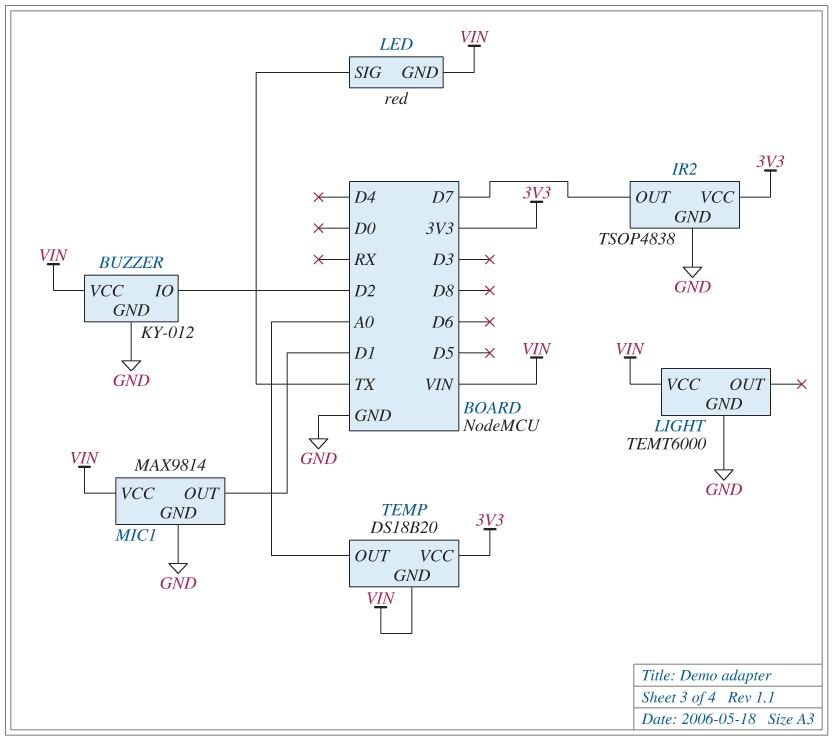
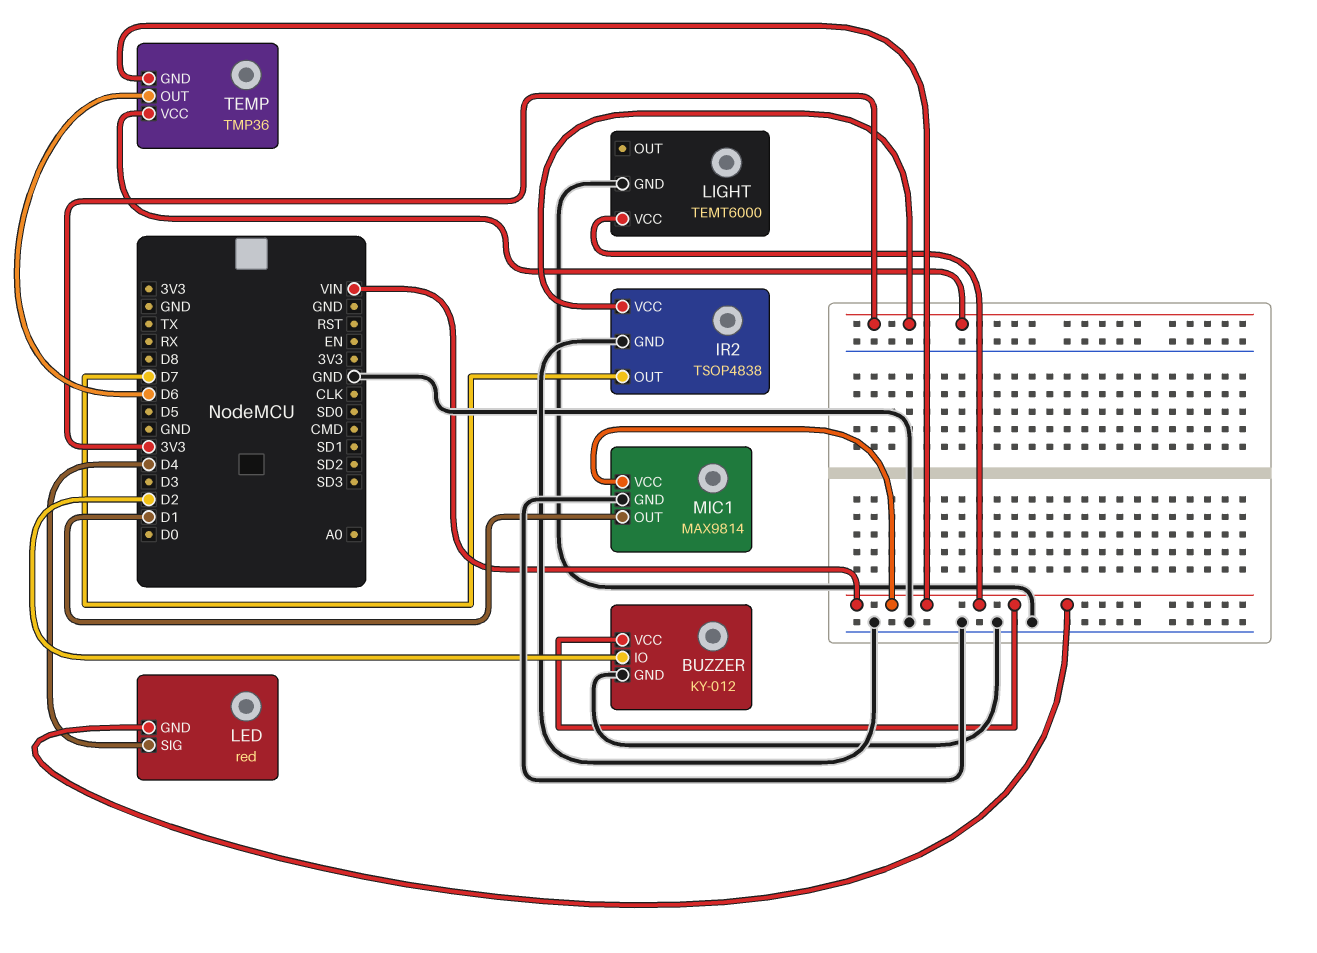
LED pin SIG: TX -> D4
TEMP: DS18B20 -> TMP36
TEMP pin OUT: A0 -> D6

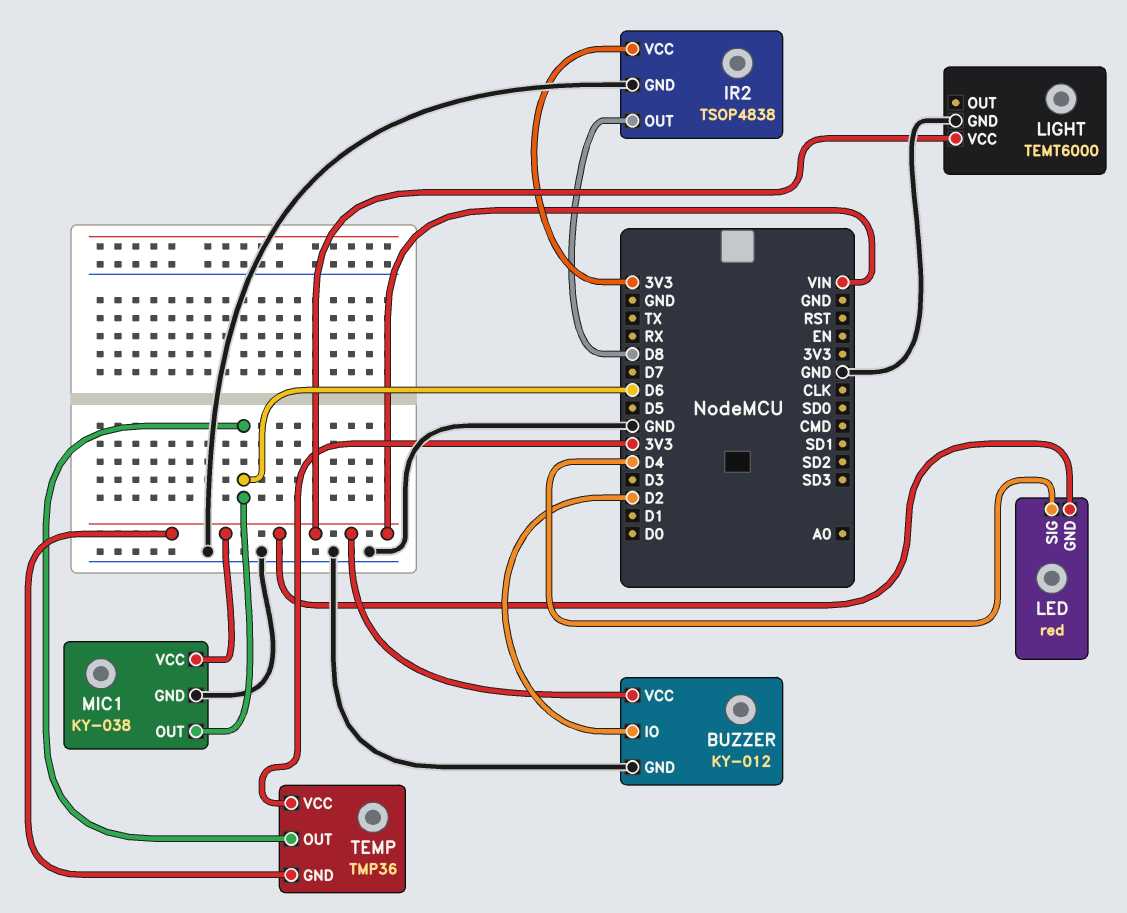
IR2 pin OUT: D7 -> D8
MIC1: MAX9814 -> KY-038
MIC1 pin OUT: D1 -> D6

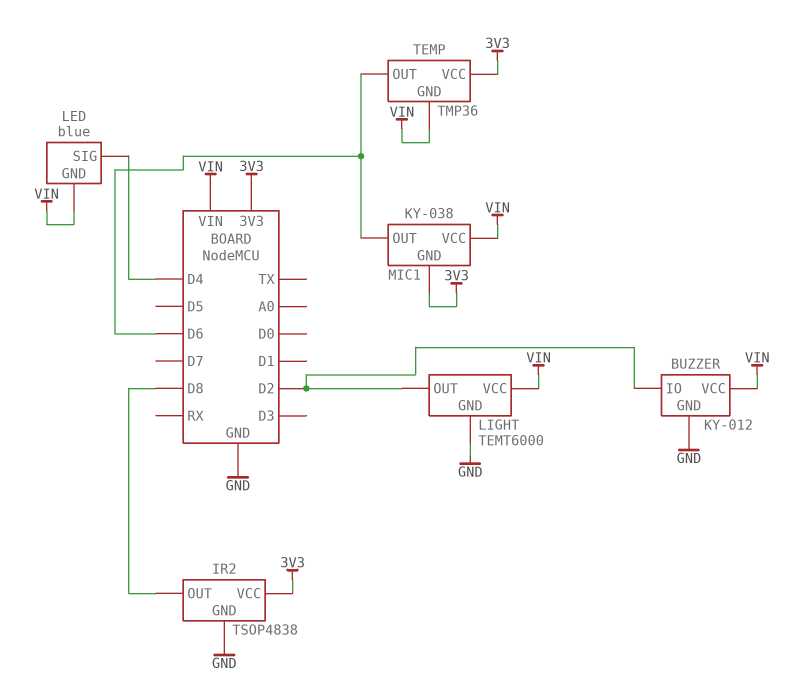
LED: red -> blue
LIGHT pin OUT: none -> D2
MIC1 pin GND: GND -> 3V3

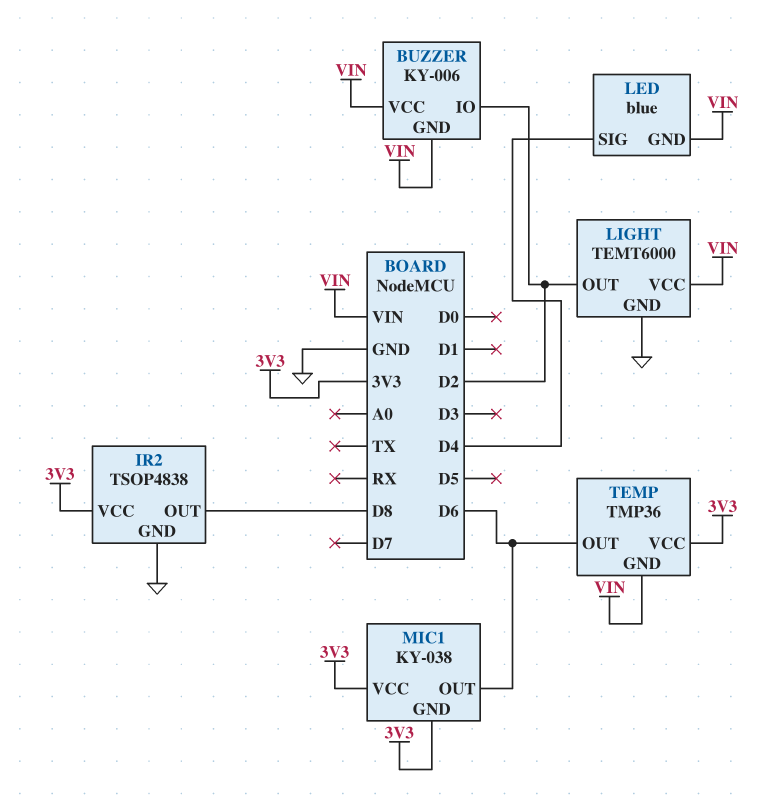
BUZZER: KY-012 -> KY-006
BUZZER pin GND: GND -> VIN
MIC1 pin VCC: VIN -> 3V3

